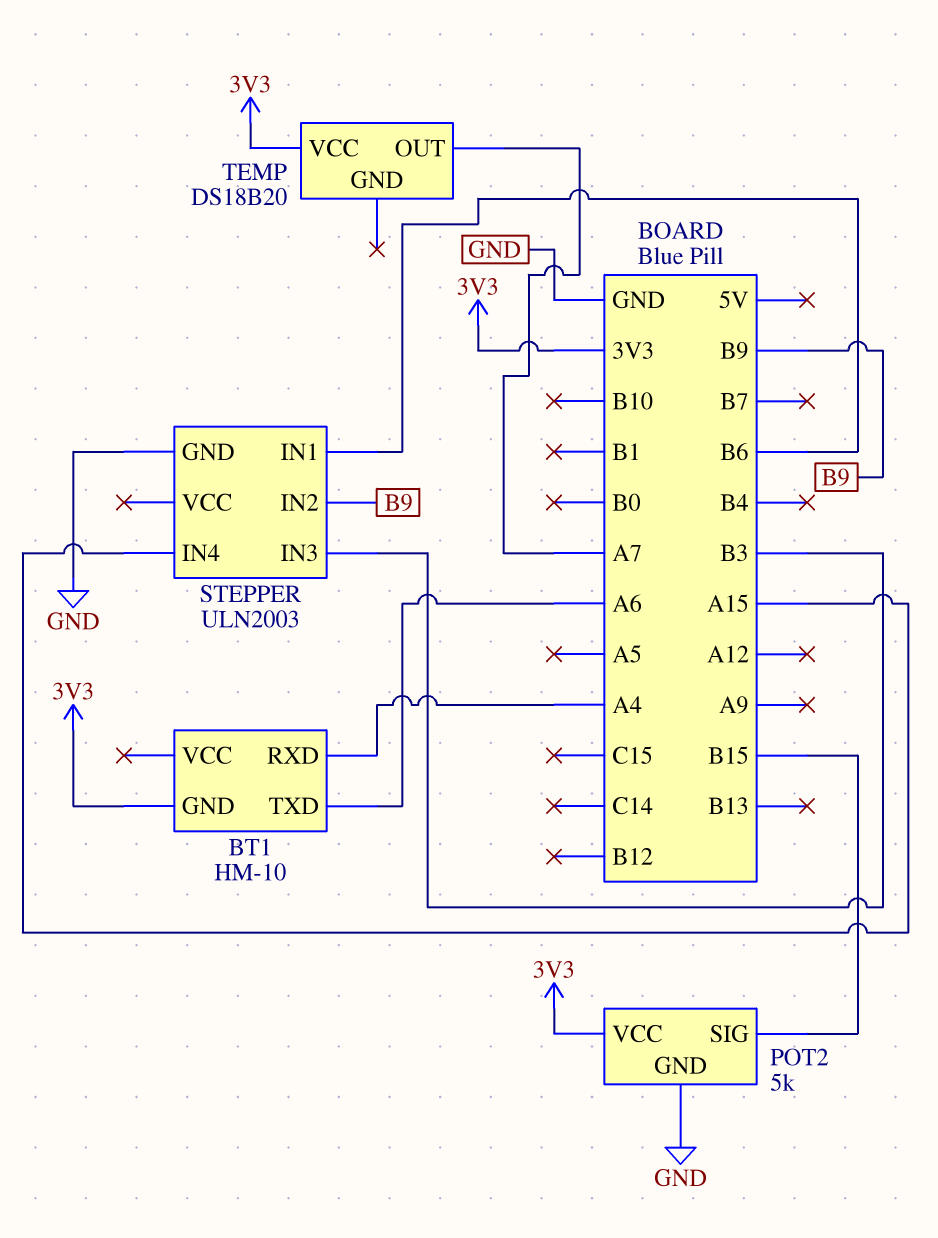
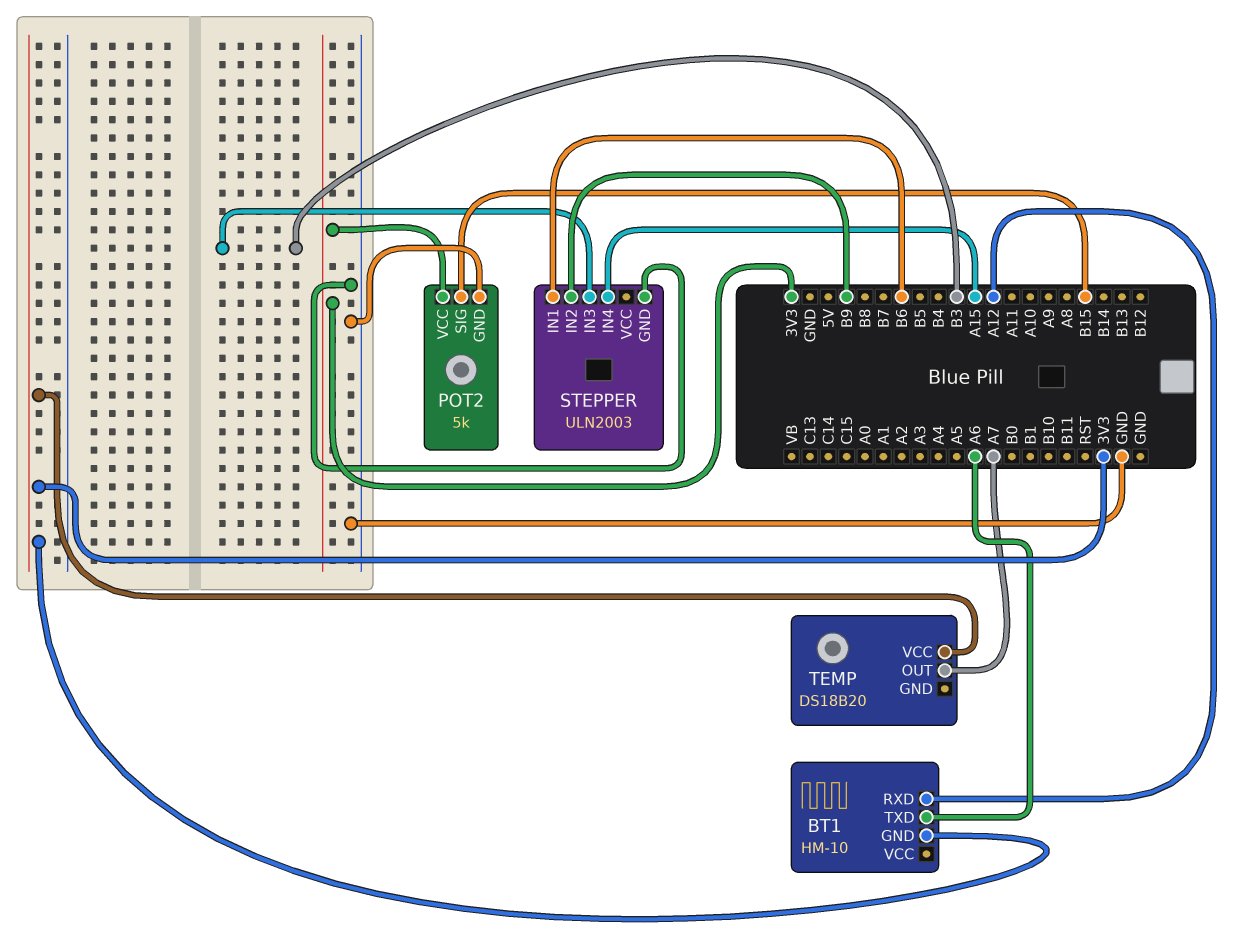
BT1 pin RXD: A4 -> A12

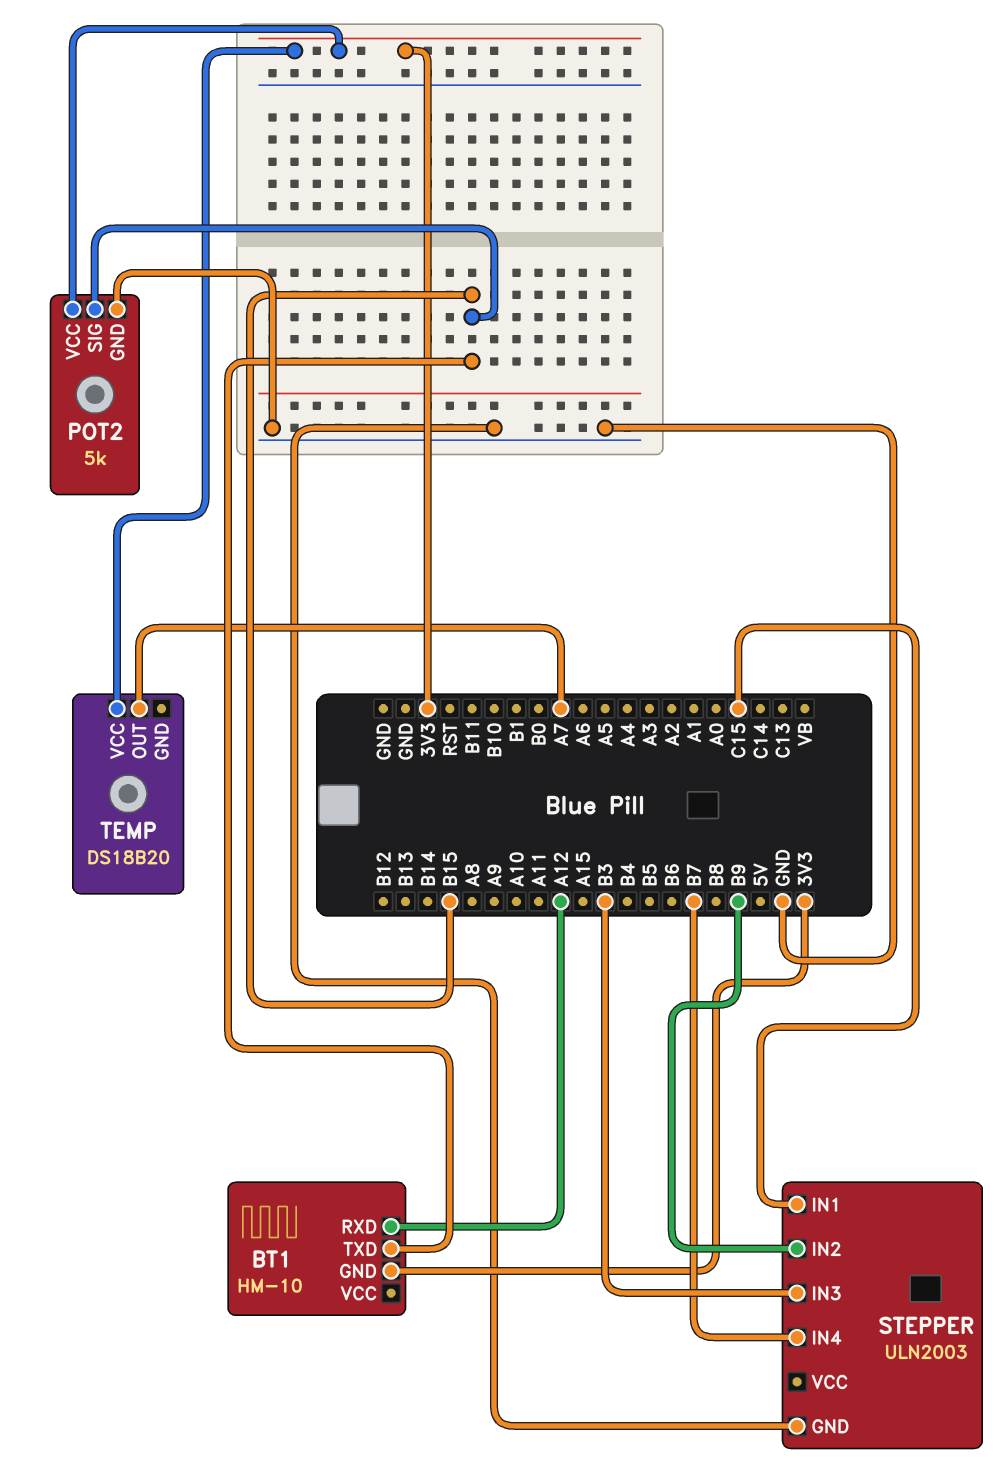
BT1 pin TXD: A6 -> B15
STEPPER pin IN1: B6 -> C15
STEPPER pin IN4: A15 -> B7

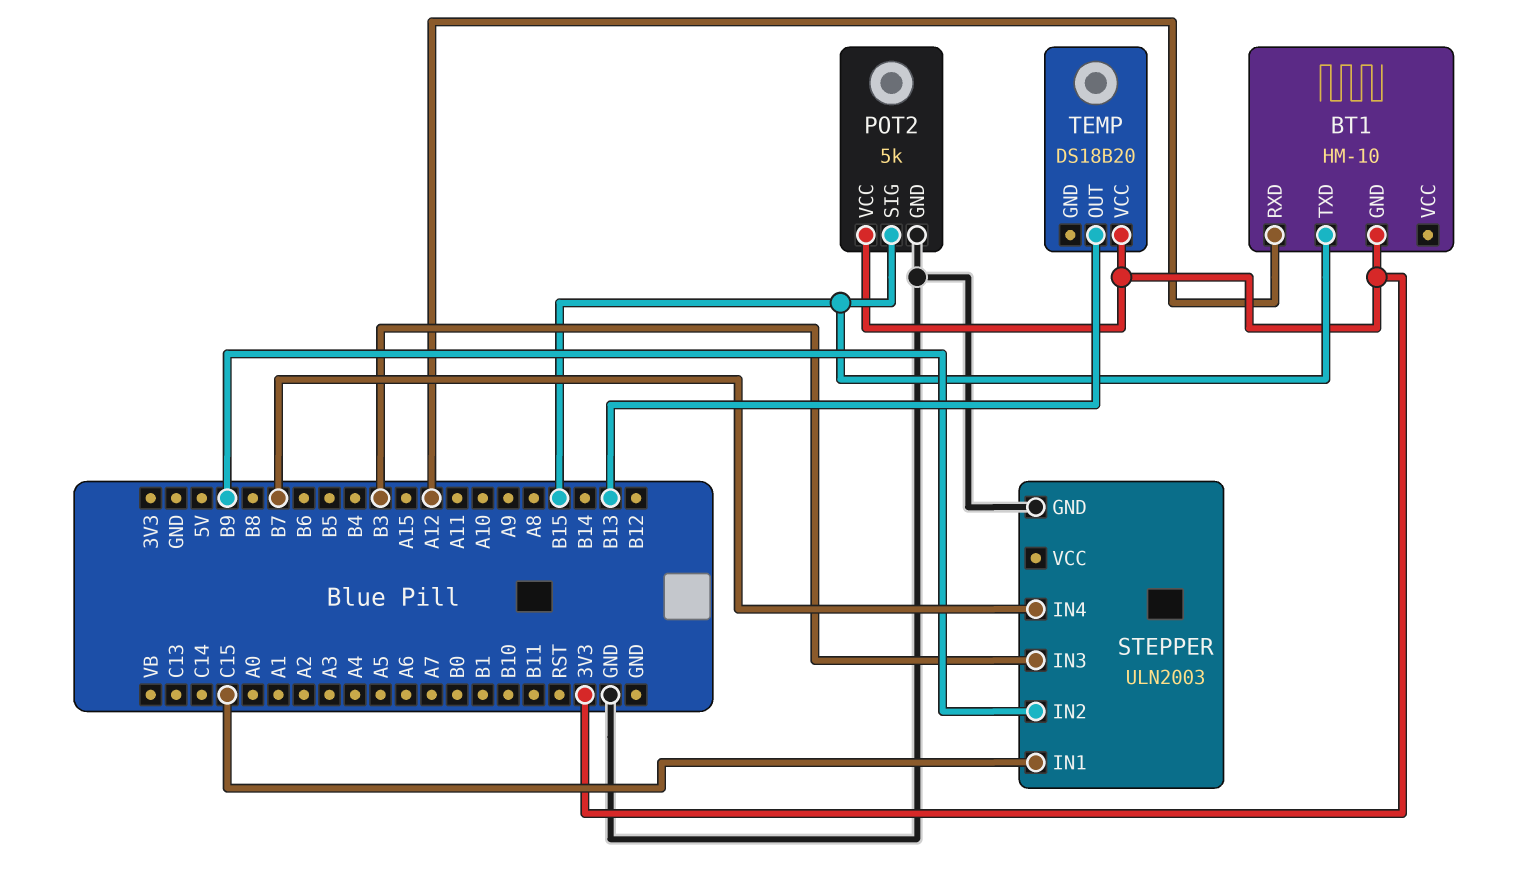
TEMP pin OUT: A7 -> B13

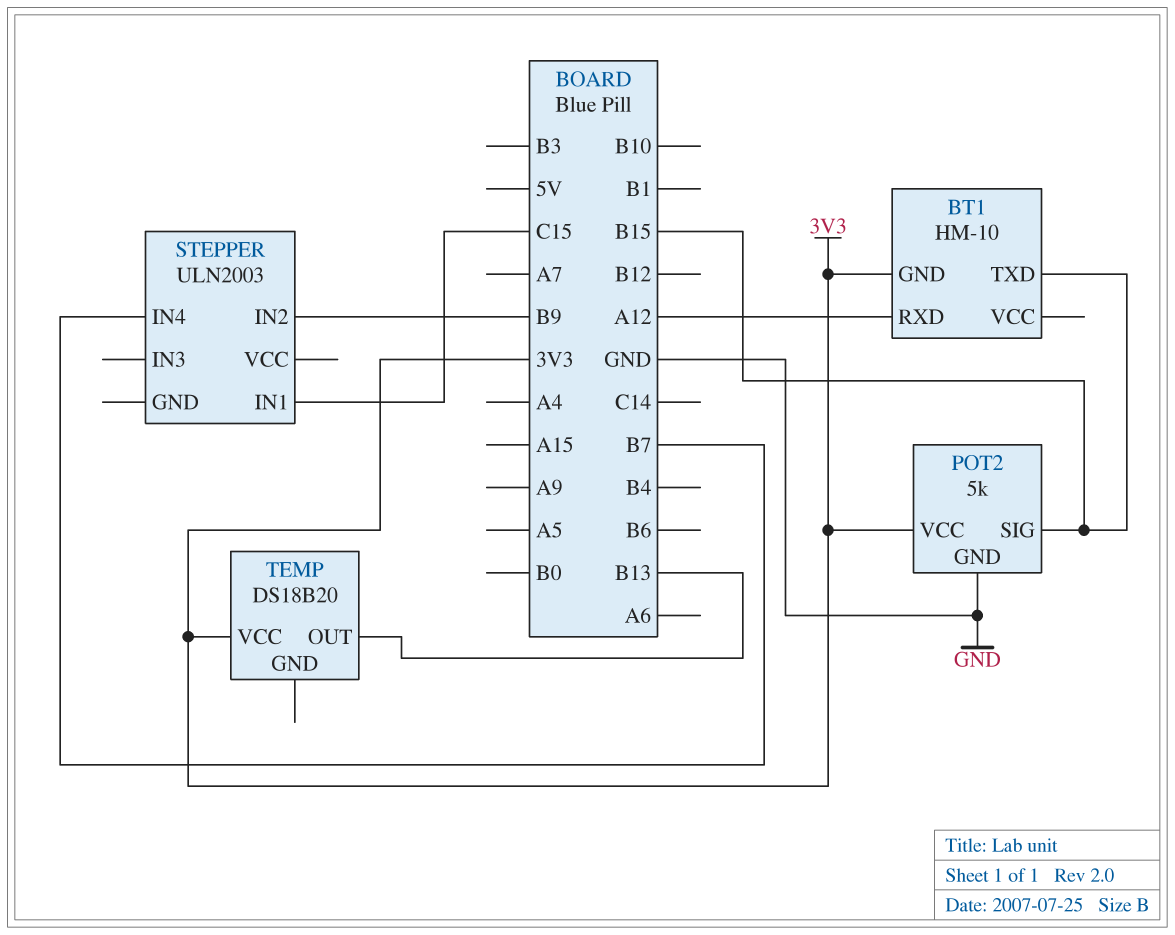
STEPPER pin GND: GND -> none
STEPPER pin IN3: B3 -> none

